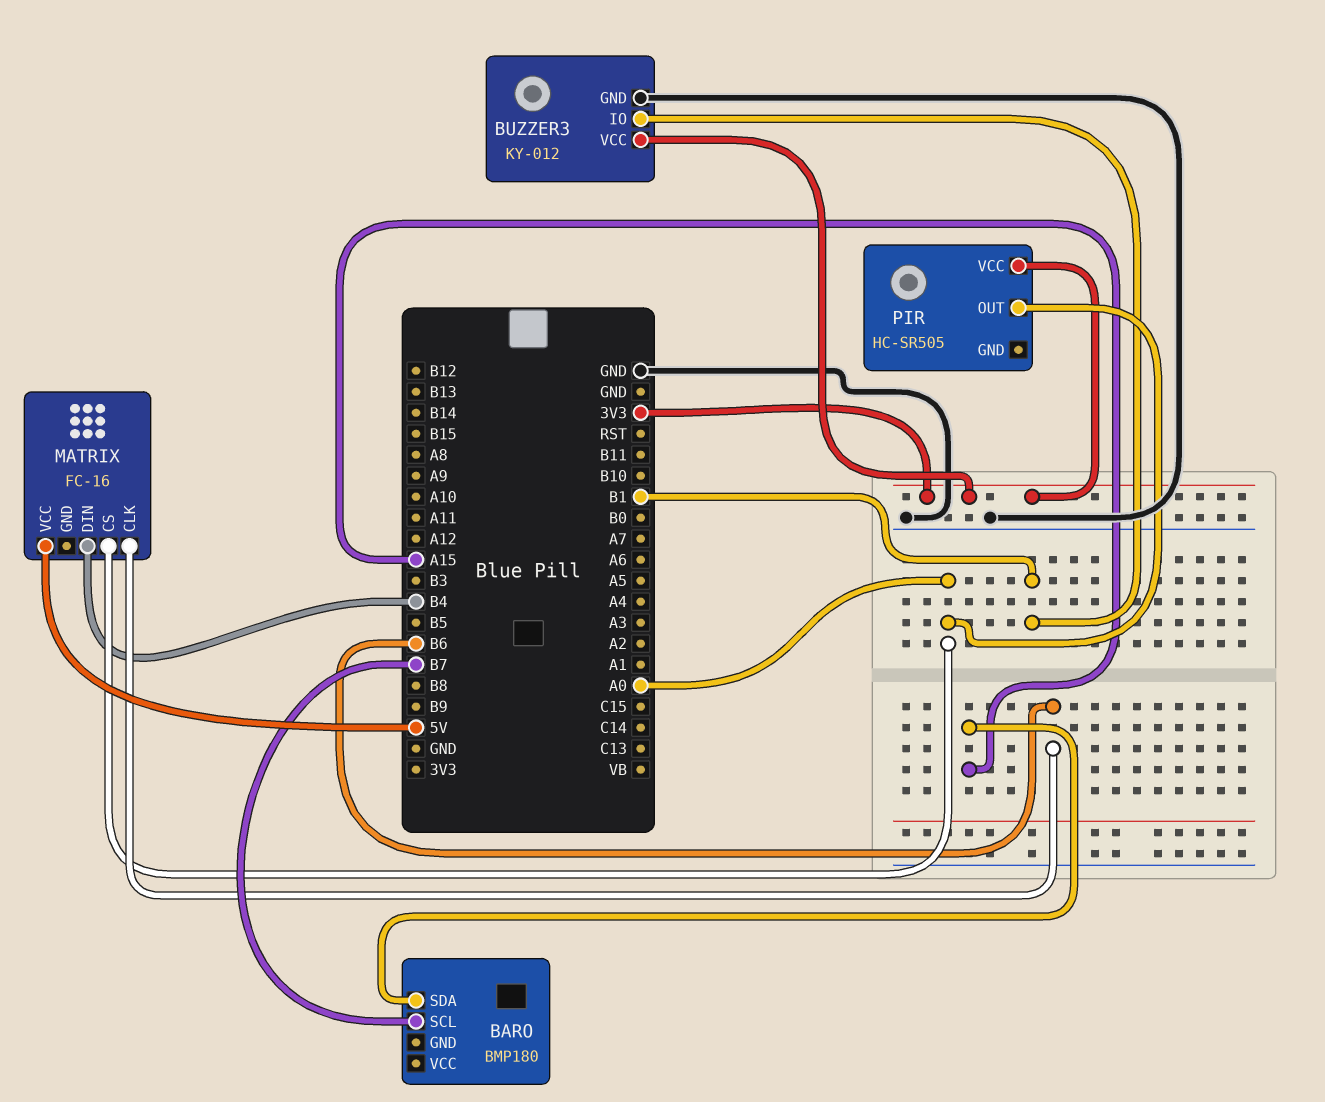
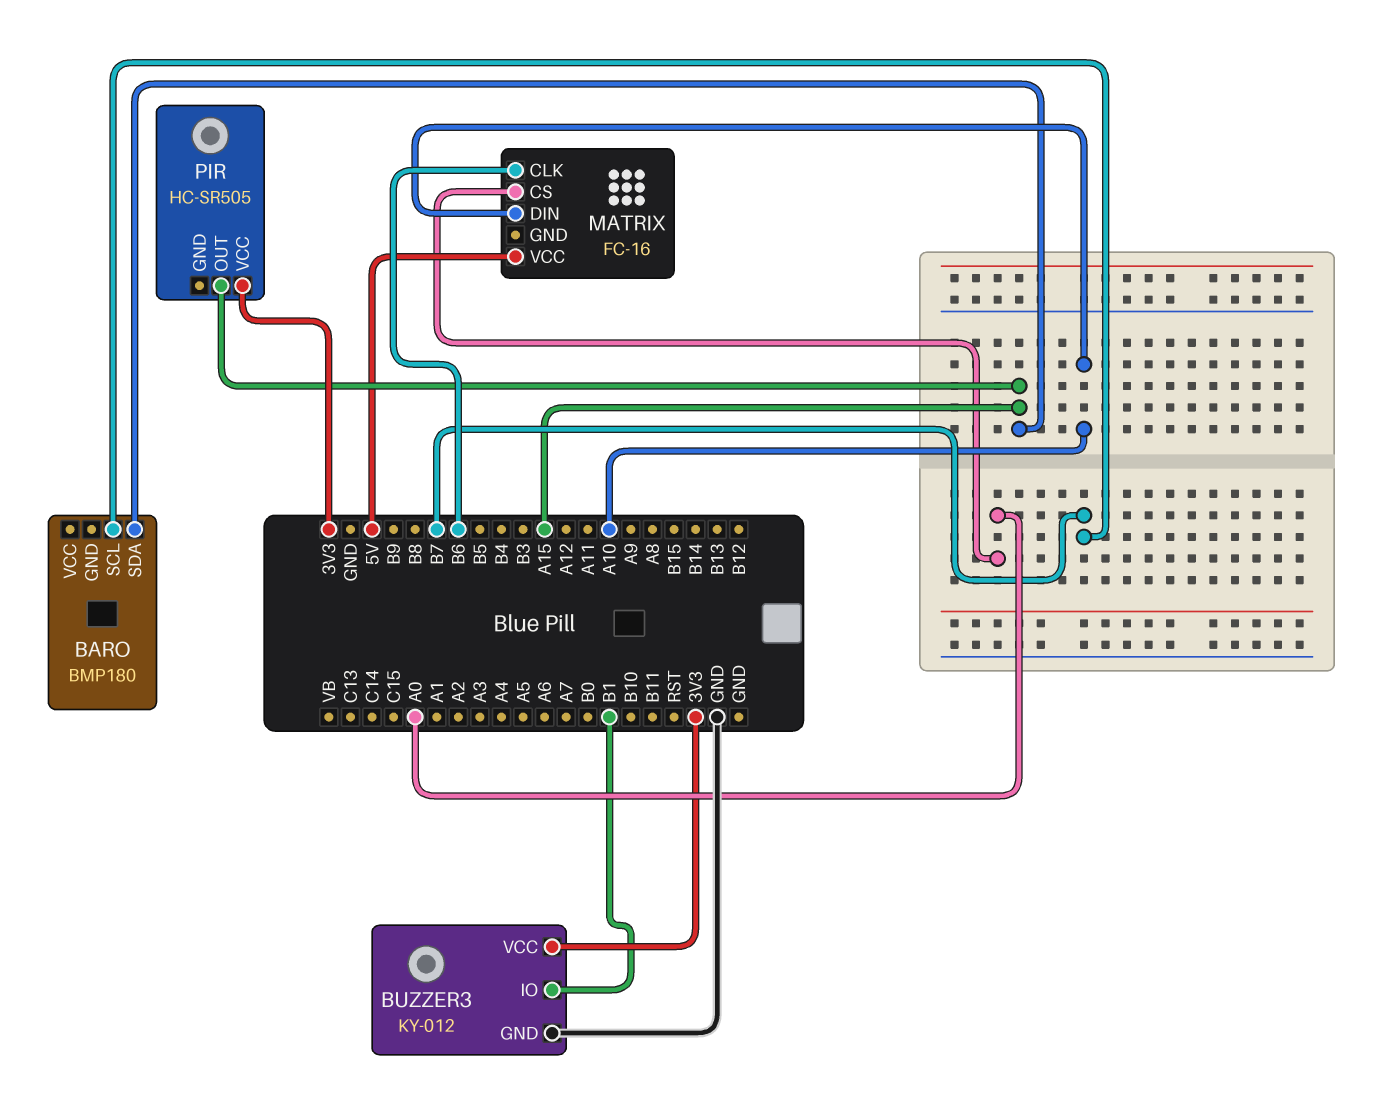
MATRIX pin DIN: B4 -> A10
PIR pin OUT: A0 -> A15

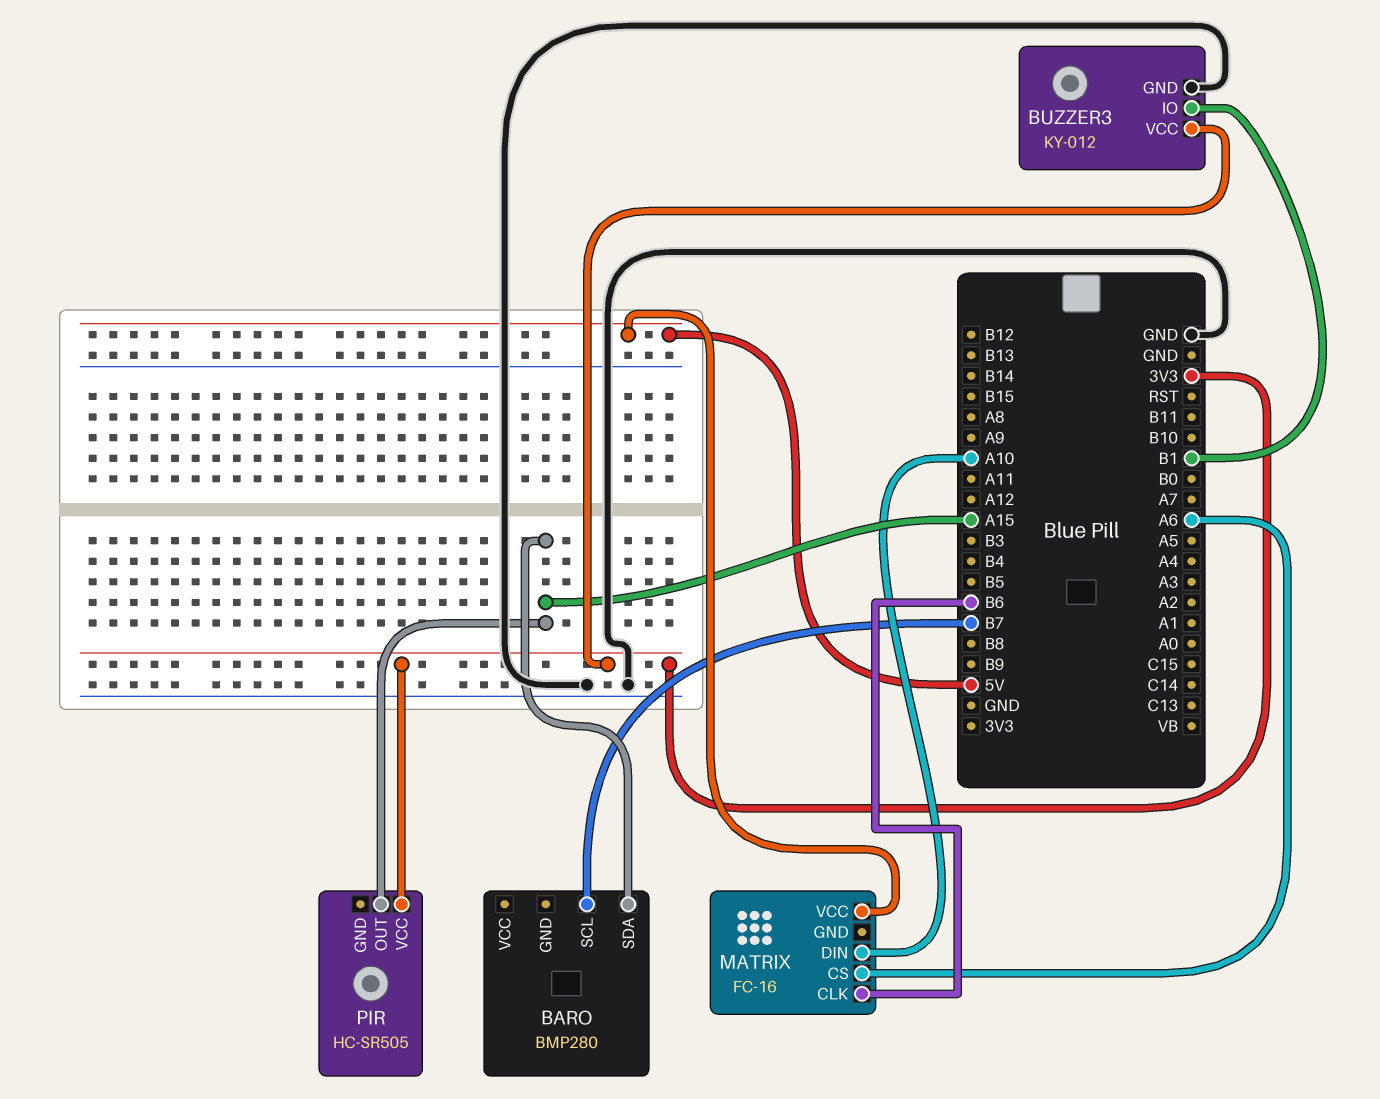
BARO: BMP180 -> BMP280
MATRIX pin CS: A0 -> A6

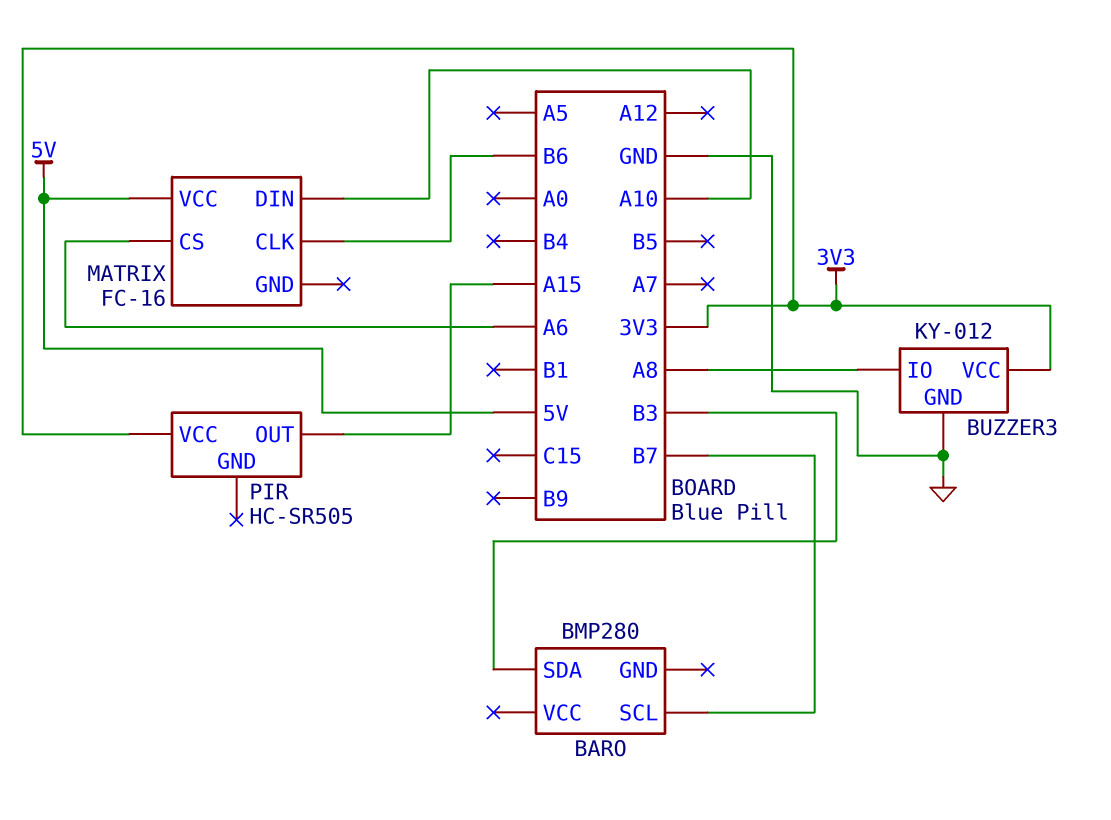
BARO pin SDA: A15 -> B3
BUZZER3 pin IO: B1 -> A8

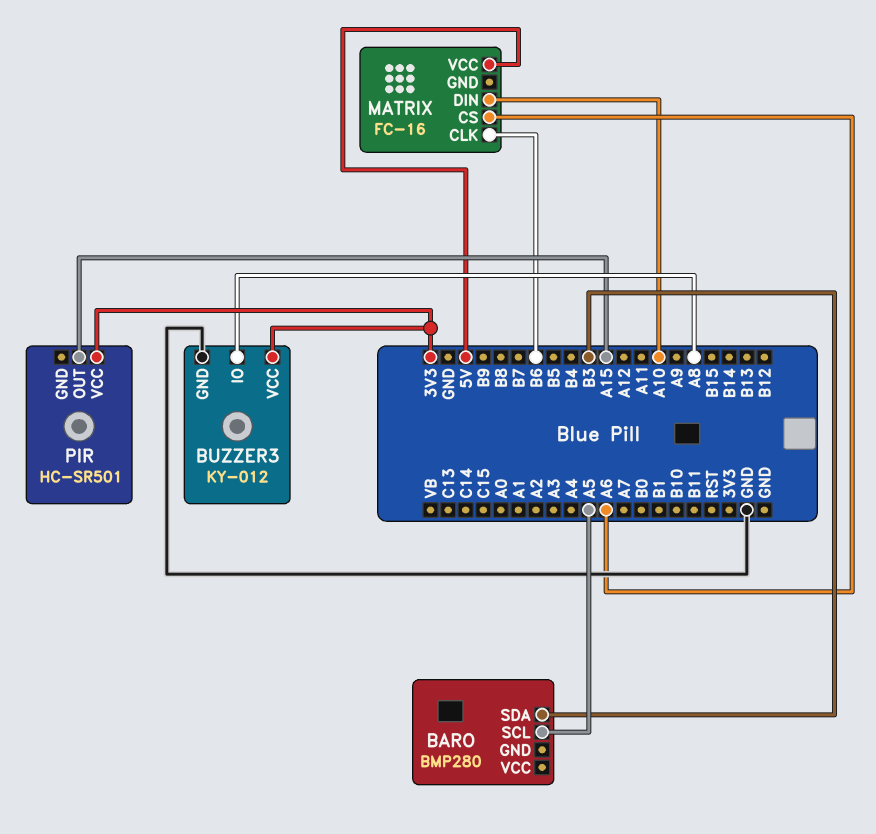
BARO pin SCL: B7 -> A5
PIR: HC-SR505 -> HC-SR501

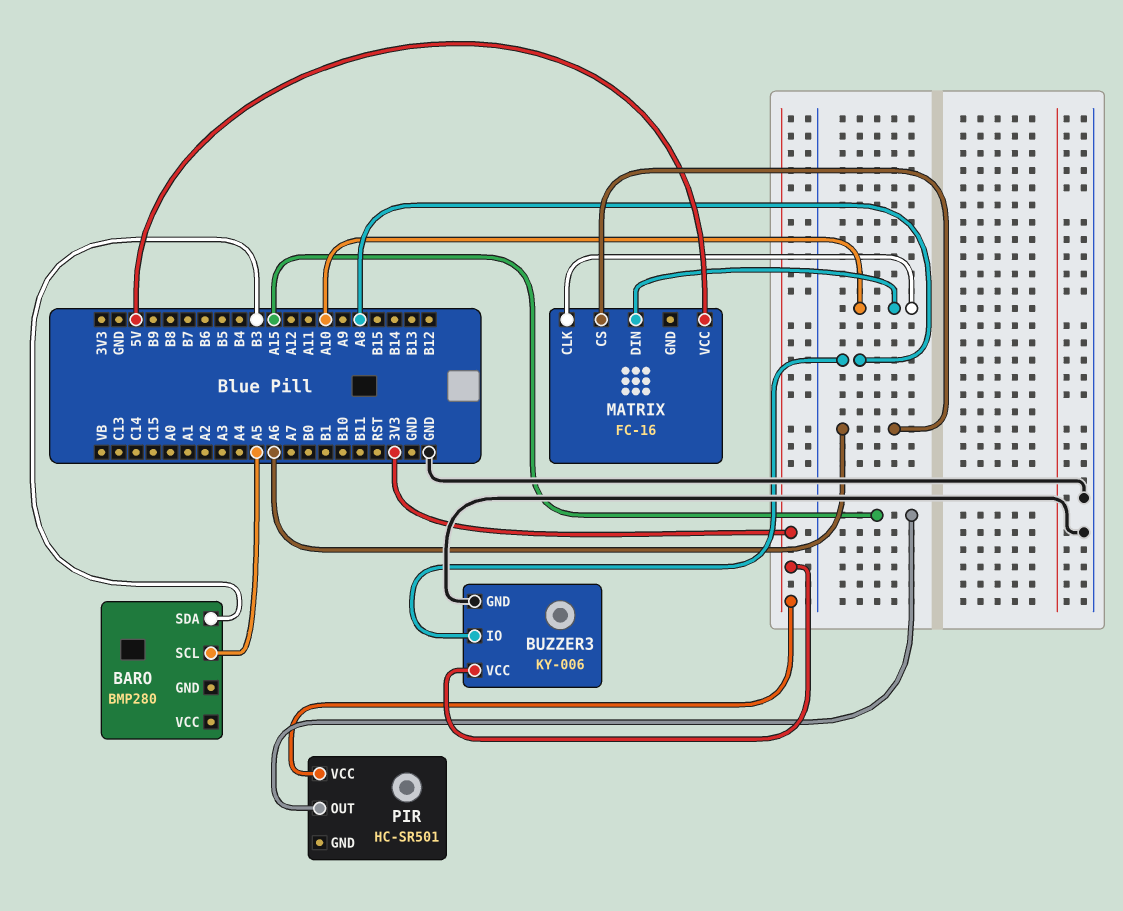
BUZZER3: KY-012 -> KY-006
MATRIX pin CLK: B6 -> A10

